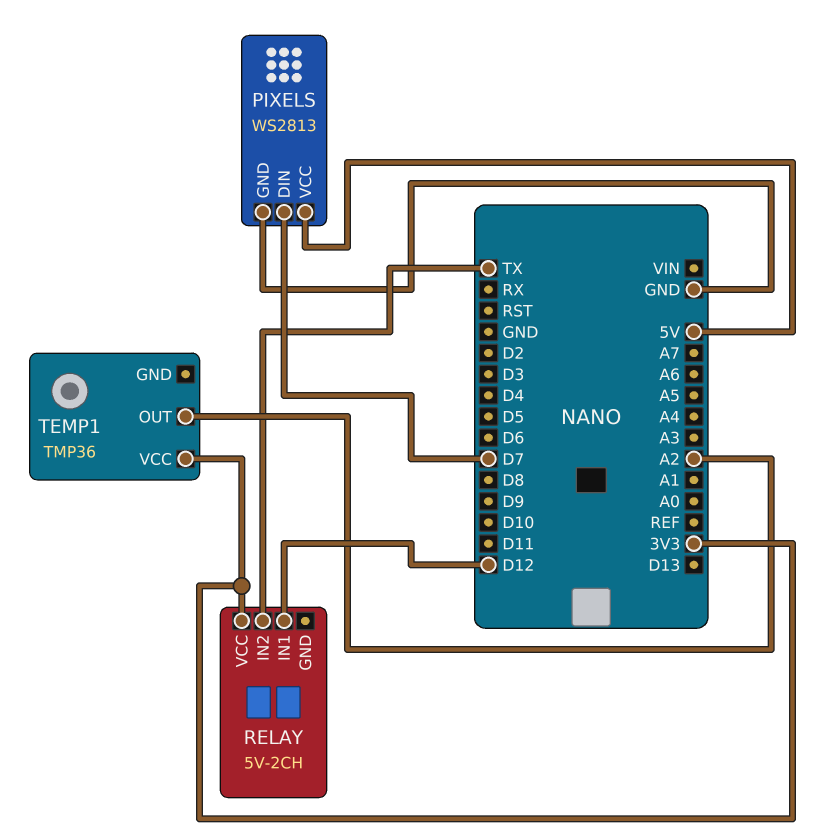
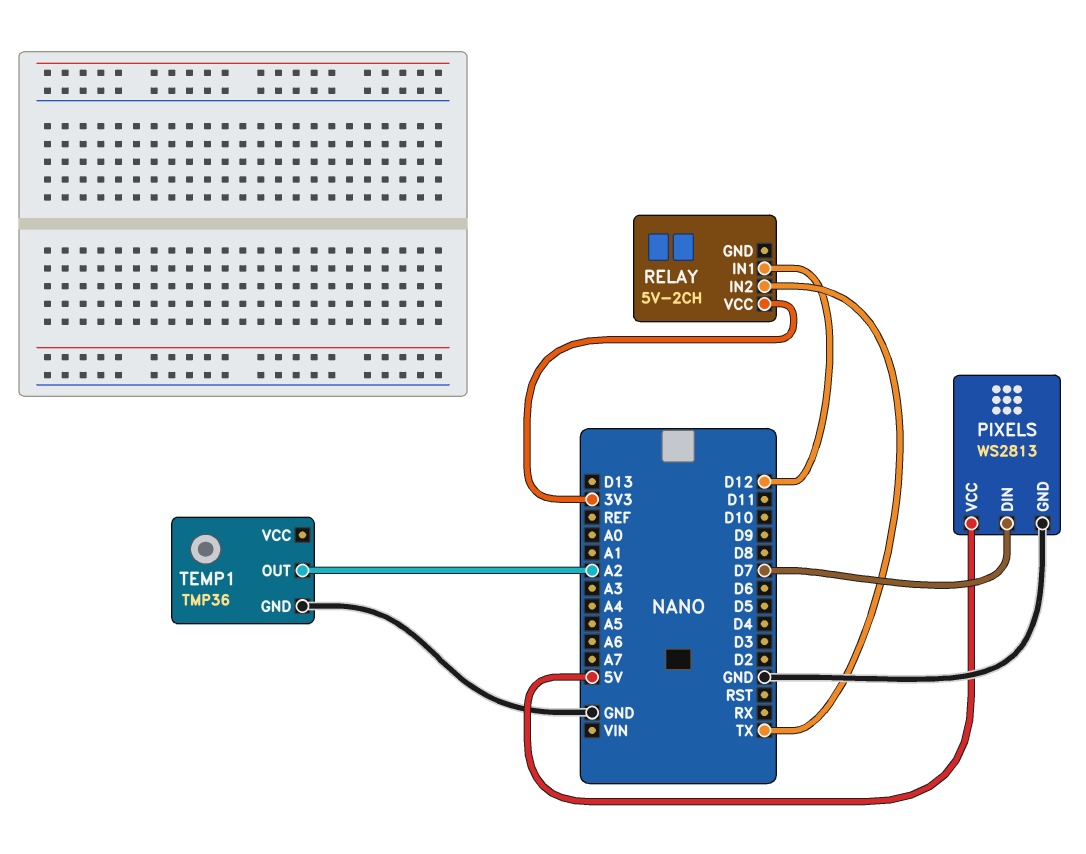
TEMP1 pin GND: none -> GND
TEMP1 pin VCC: 3V3 -> none

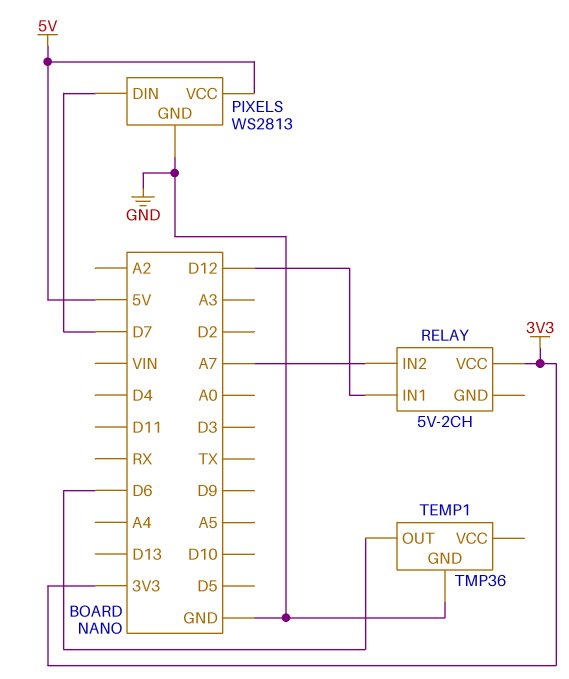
RELAY pin IN2: TX -> A7
TEMP1 pin OUT: A2 -> D6

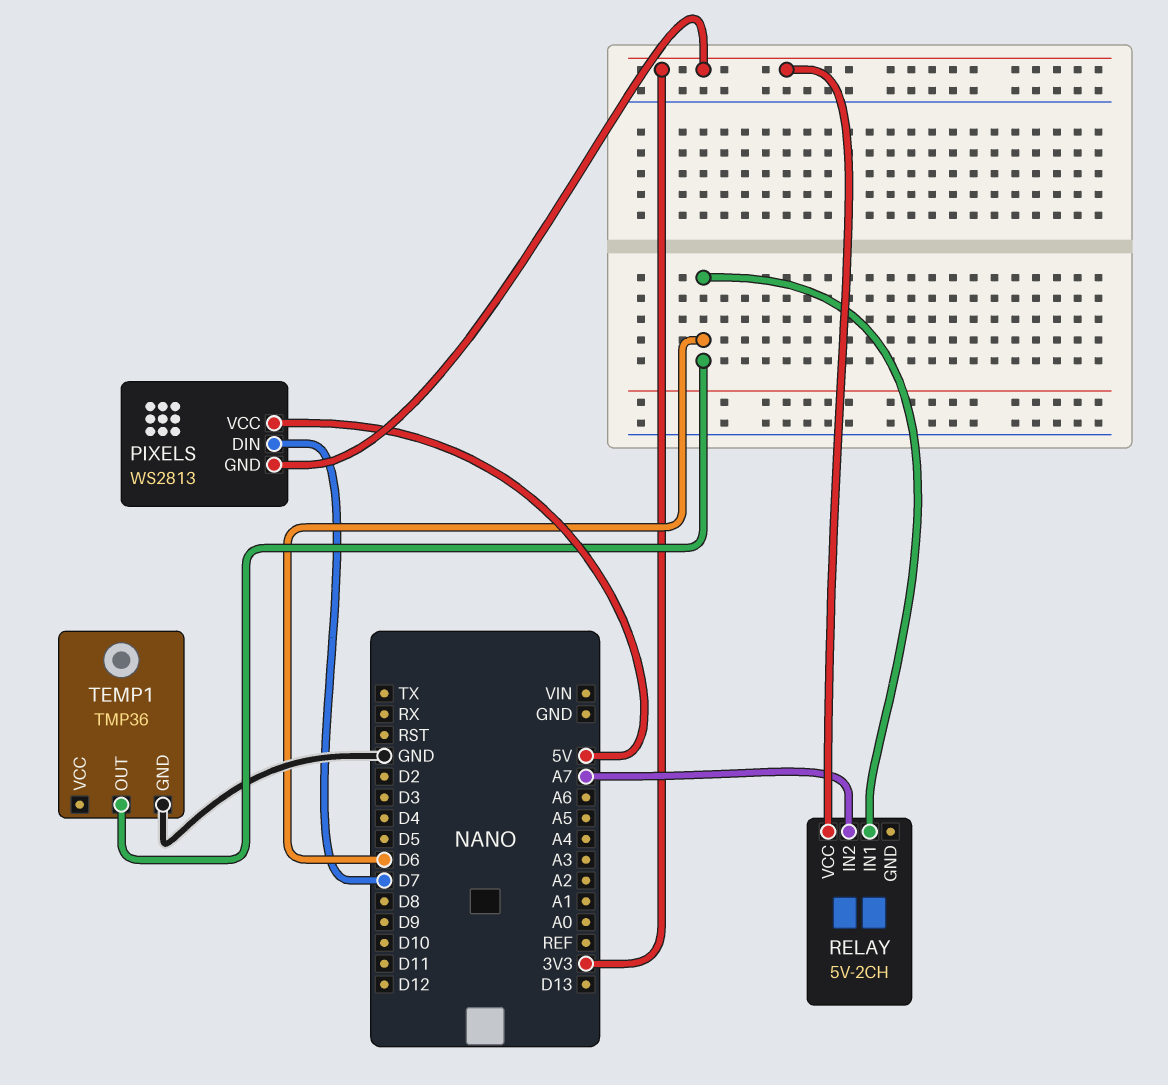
PIXELS pin GND: GND -> 3V3
RELAY pin IN1: D12 -> D6

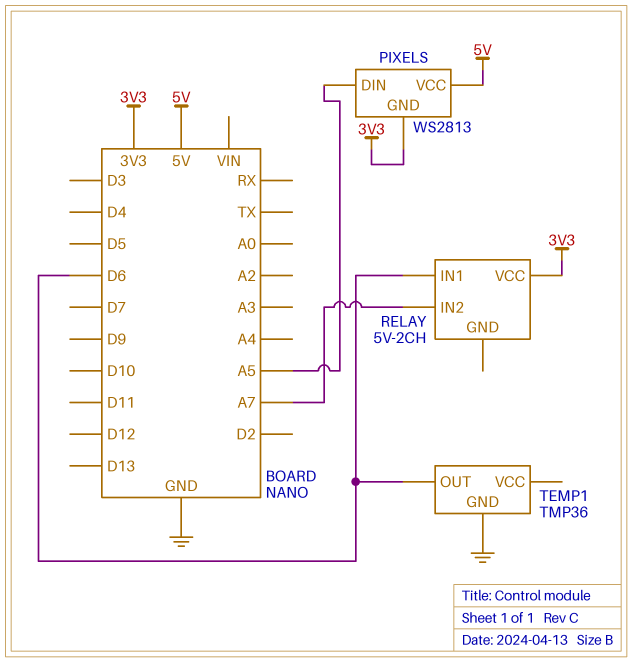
PIXELS pin DIN: D7 -> A5

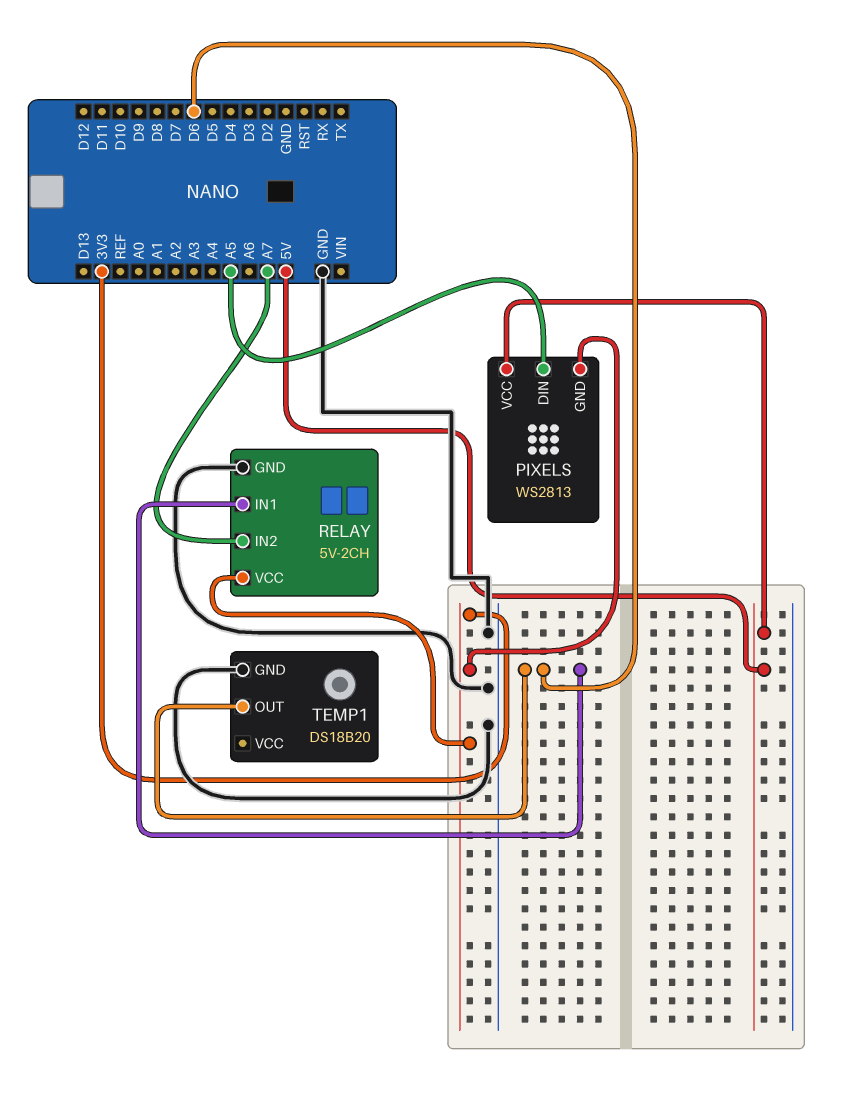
RELAY pin GND: none -> GND
TEMP1: TMP36 -> DS18B20

